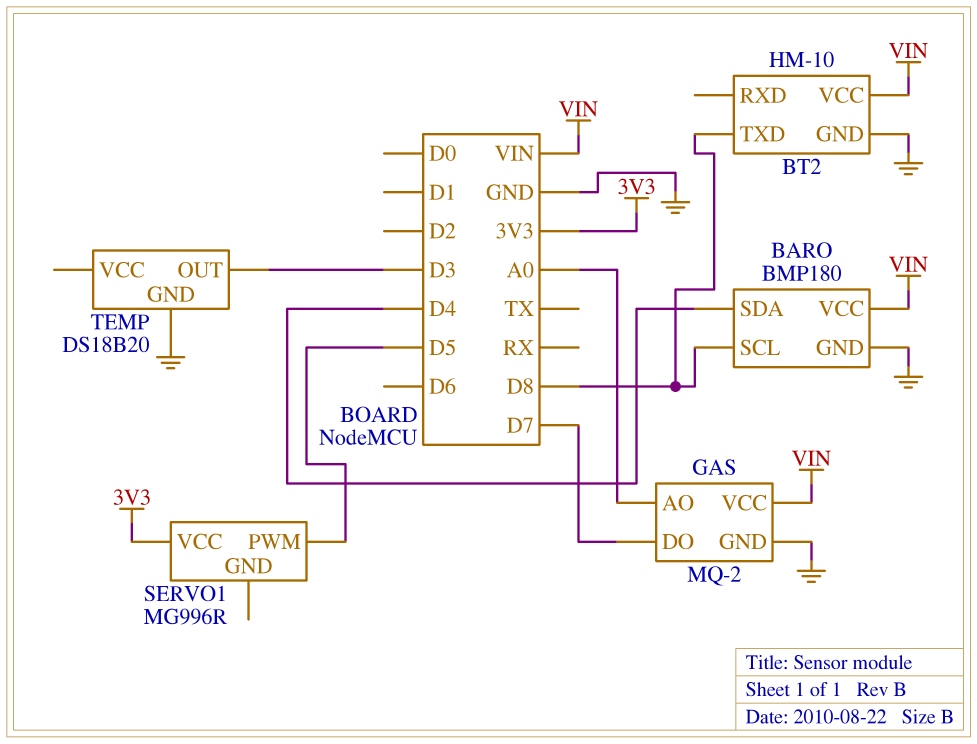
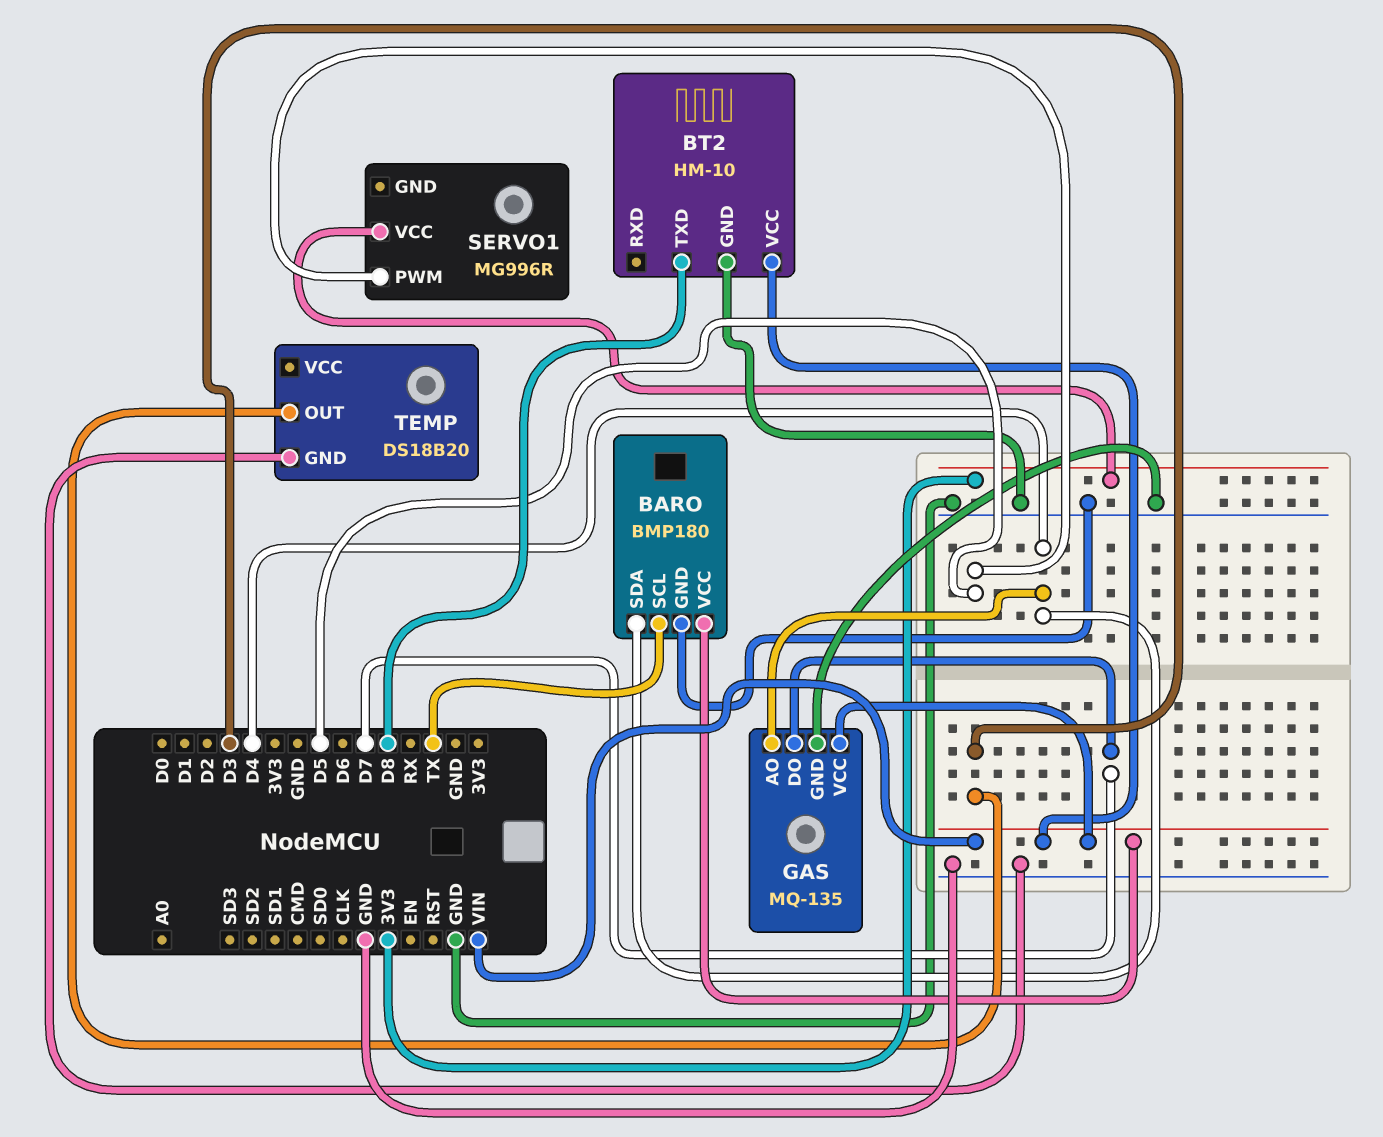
BARO pin SCL: D8 -> TX
GAS: MQ-2 -> MQ-135
GAS pin AO: A0 -> D4

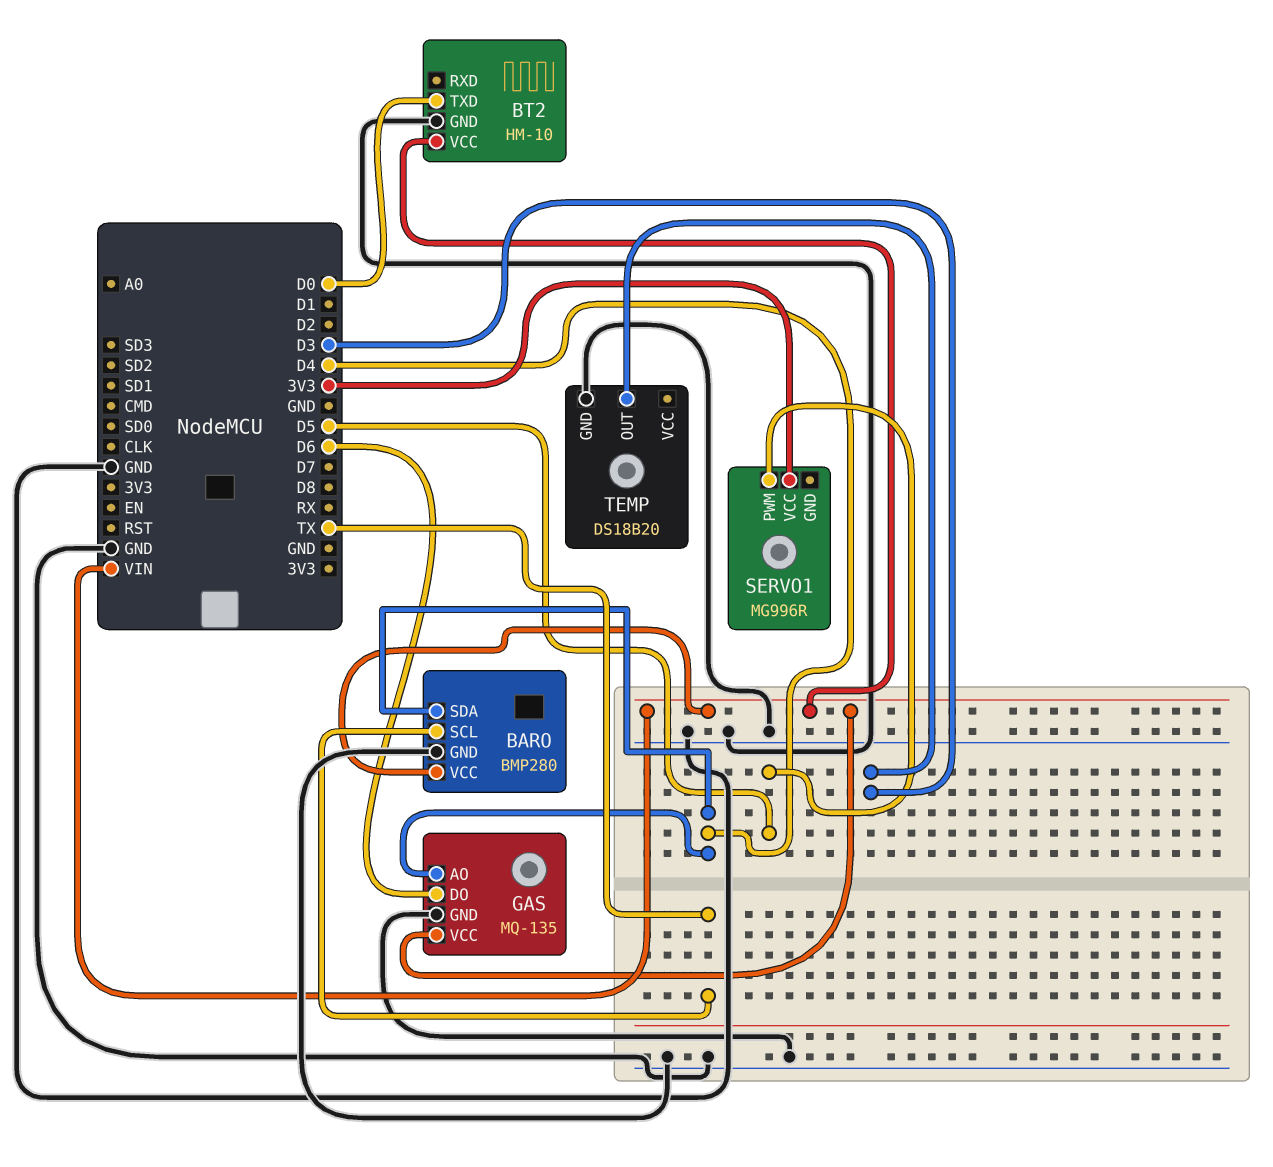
BARO: BMP180 -> BMP280
BT2 pin TXD: D8 -> D0
GAS pin DO: D7 -> D6

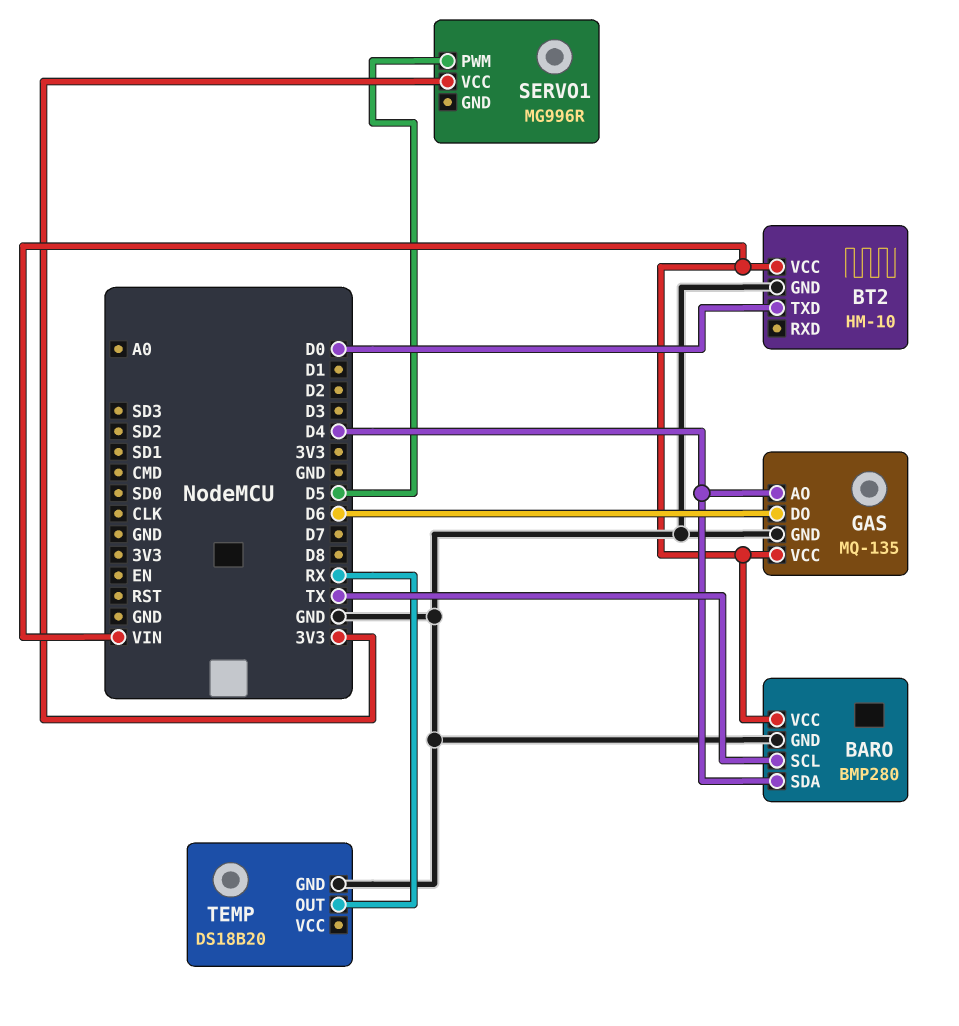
TEMP pin OUT: D3 -> RX

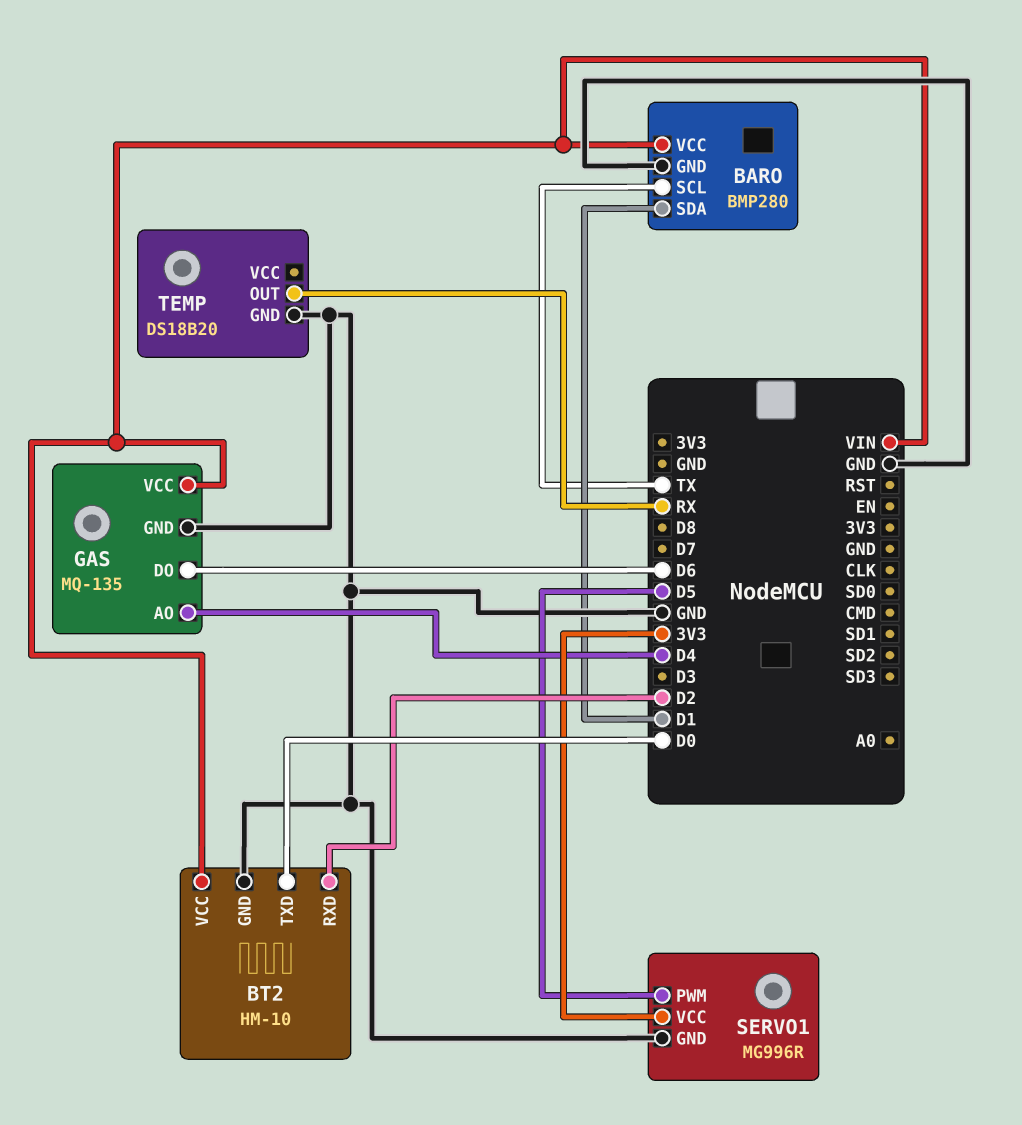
BARO pin SDA: D4 -> D1
BT2 pin RXD: none -> D2
SERVO1 pin GND: none -> GND

